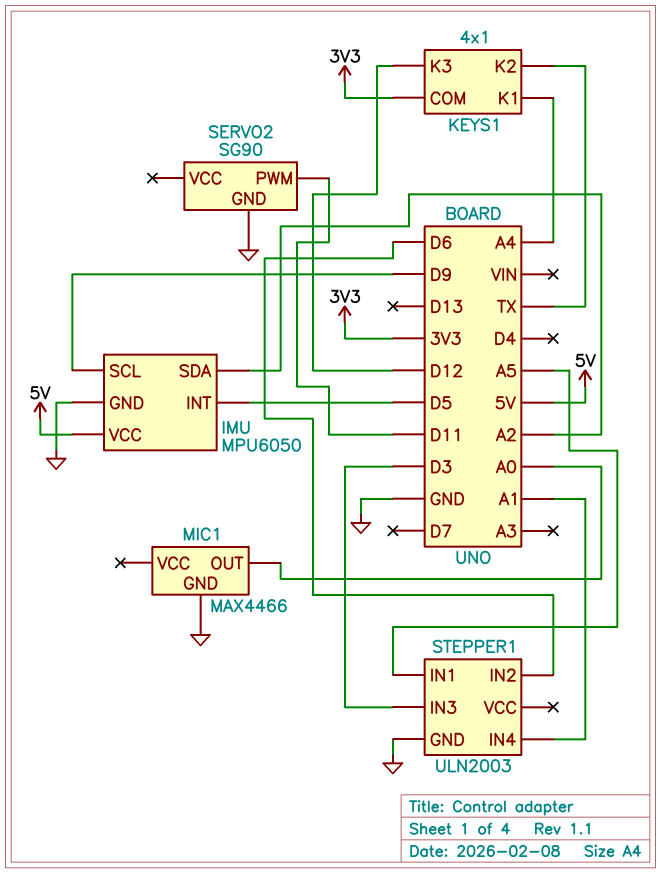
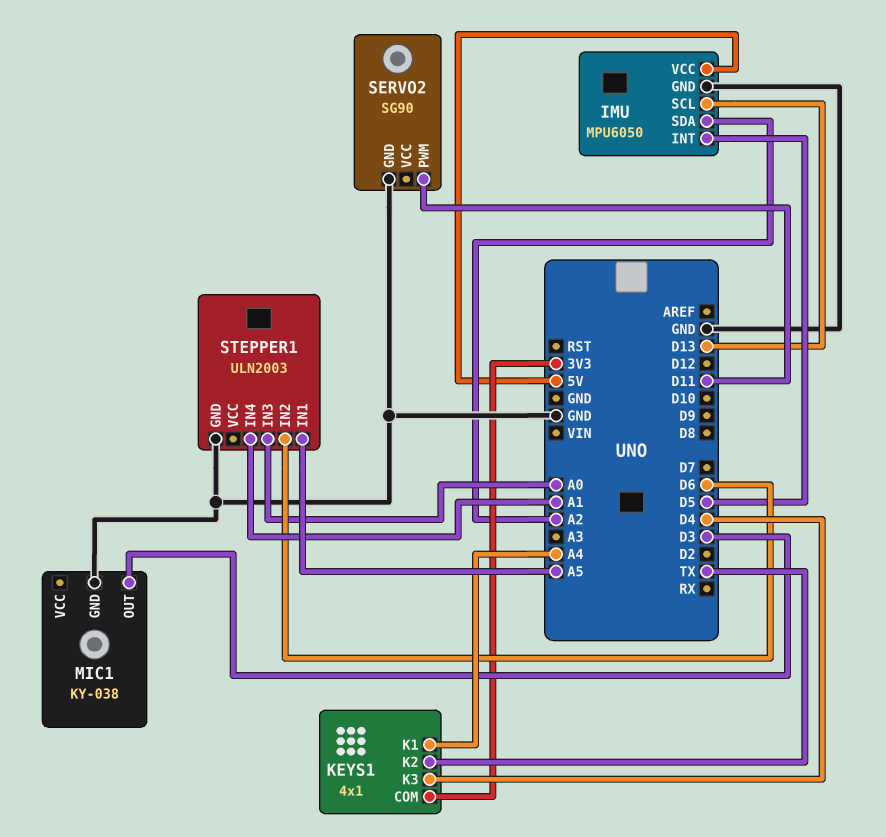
IMU pin SCL: D9 -> D13
KEYS1 pin K3: D12 -> D4
MIC1: MAX4466 -> KY-038
MIC1 pin OUT: A0 -> D3
STEPPER1 pin IN3: D3 -> A0

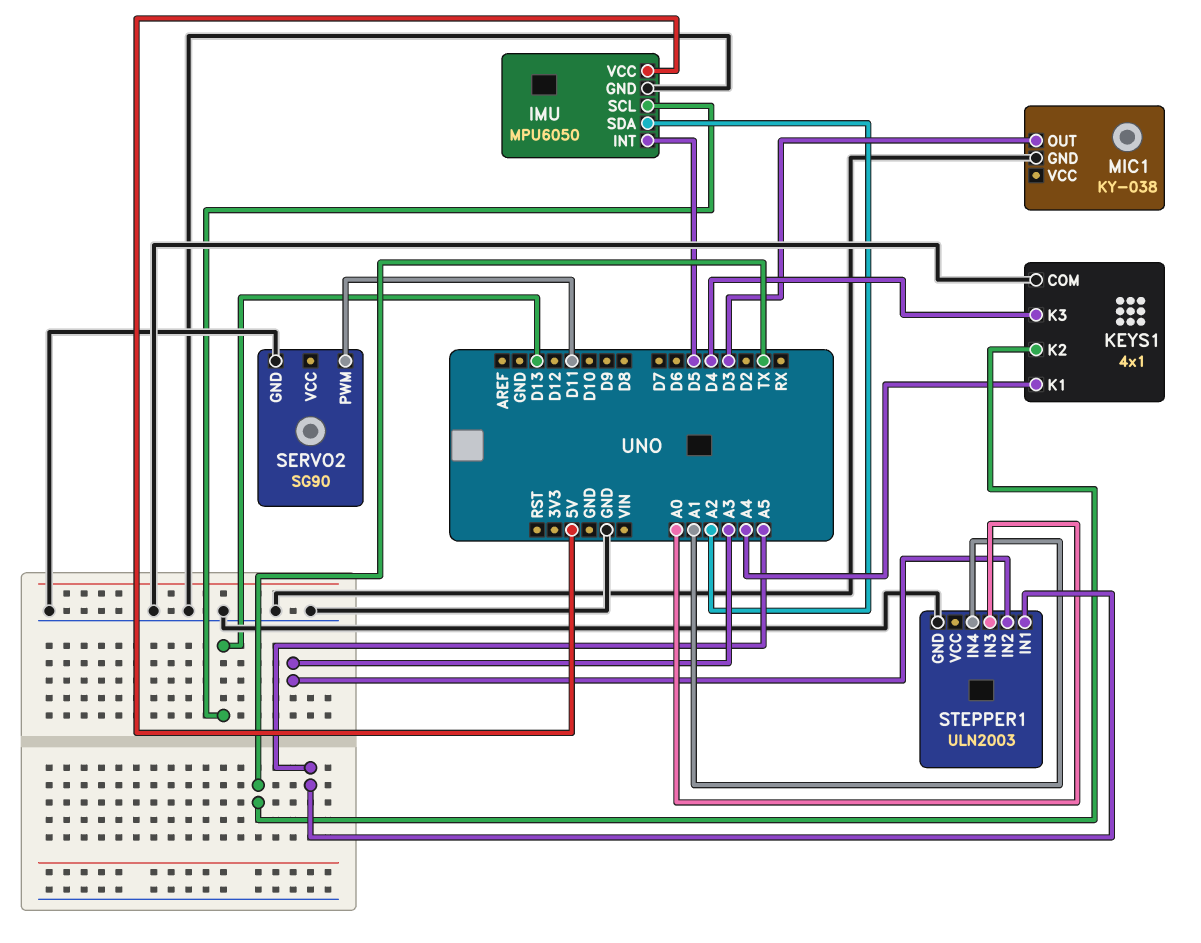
KEYS1 pin COM: 3V3 -> GND
STEPPER1 pin IN2: D6 -> A3

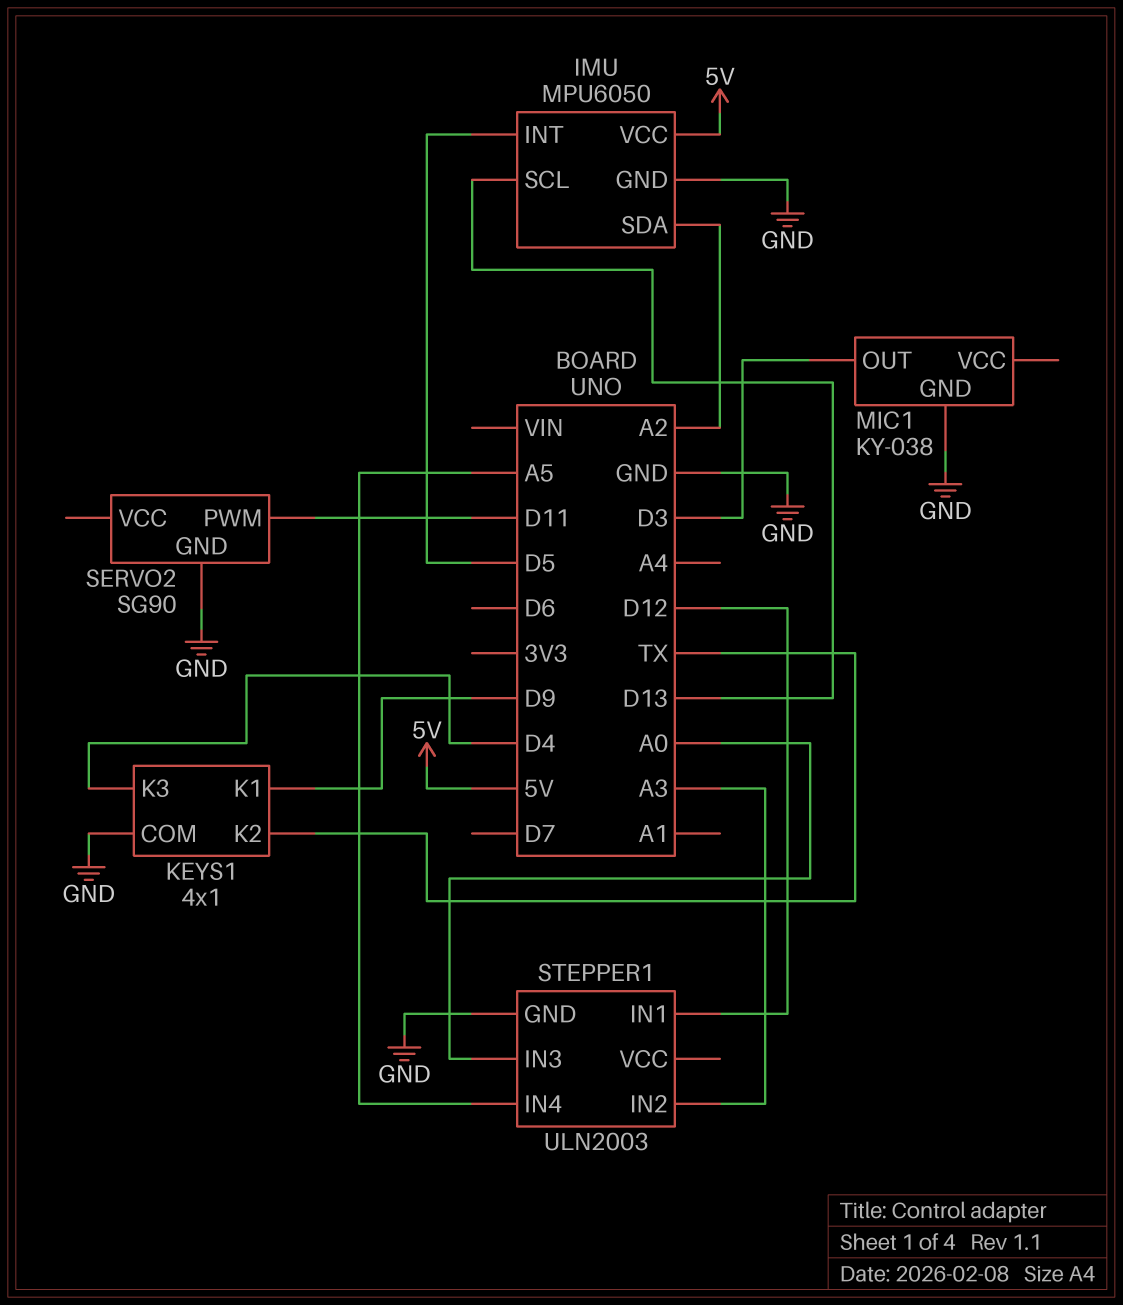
KEYS1 pin K1: A4 -> D9
STEPPER1 pin IN1: A5 -> D12
STEPPER1 pin IN4: A1 -> A5

